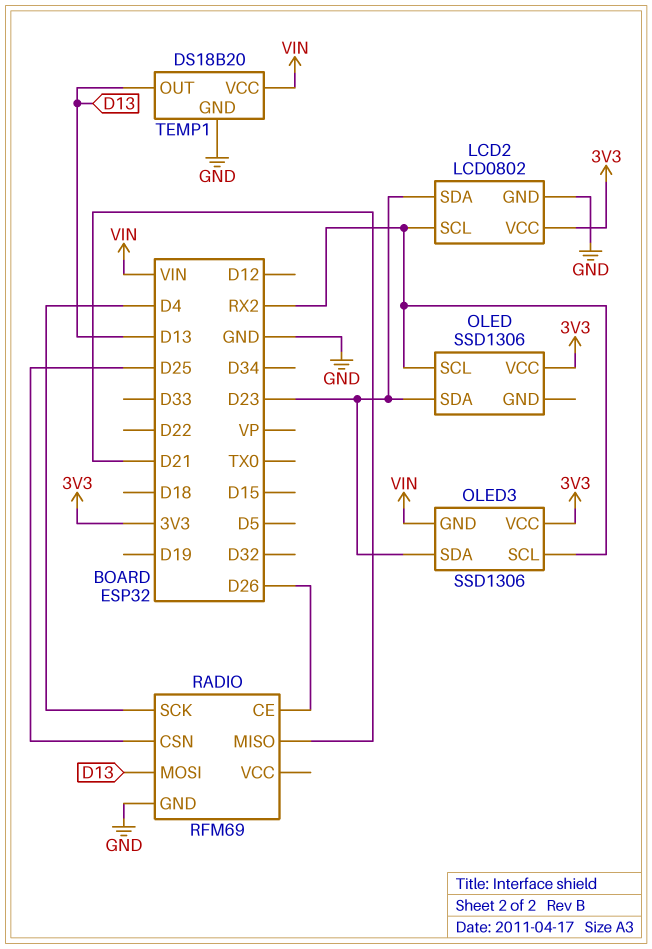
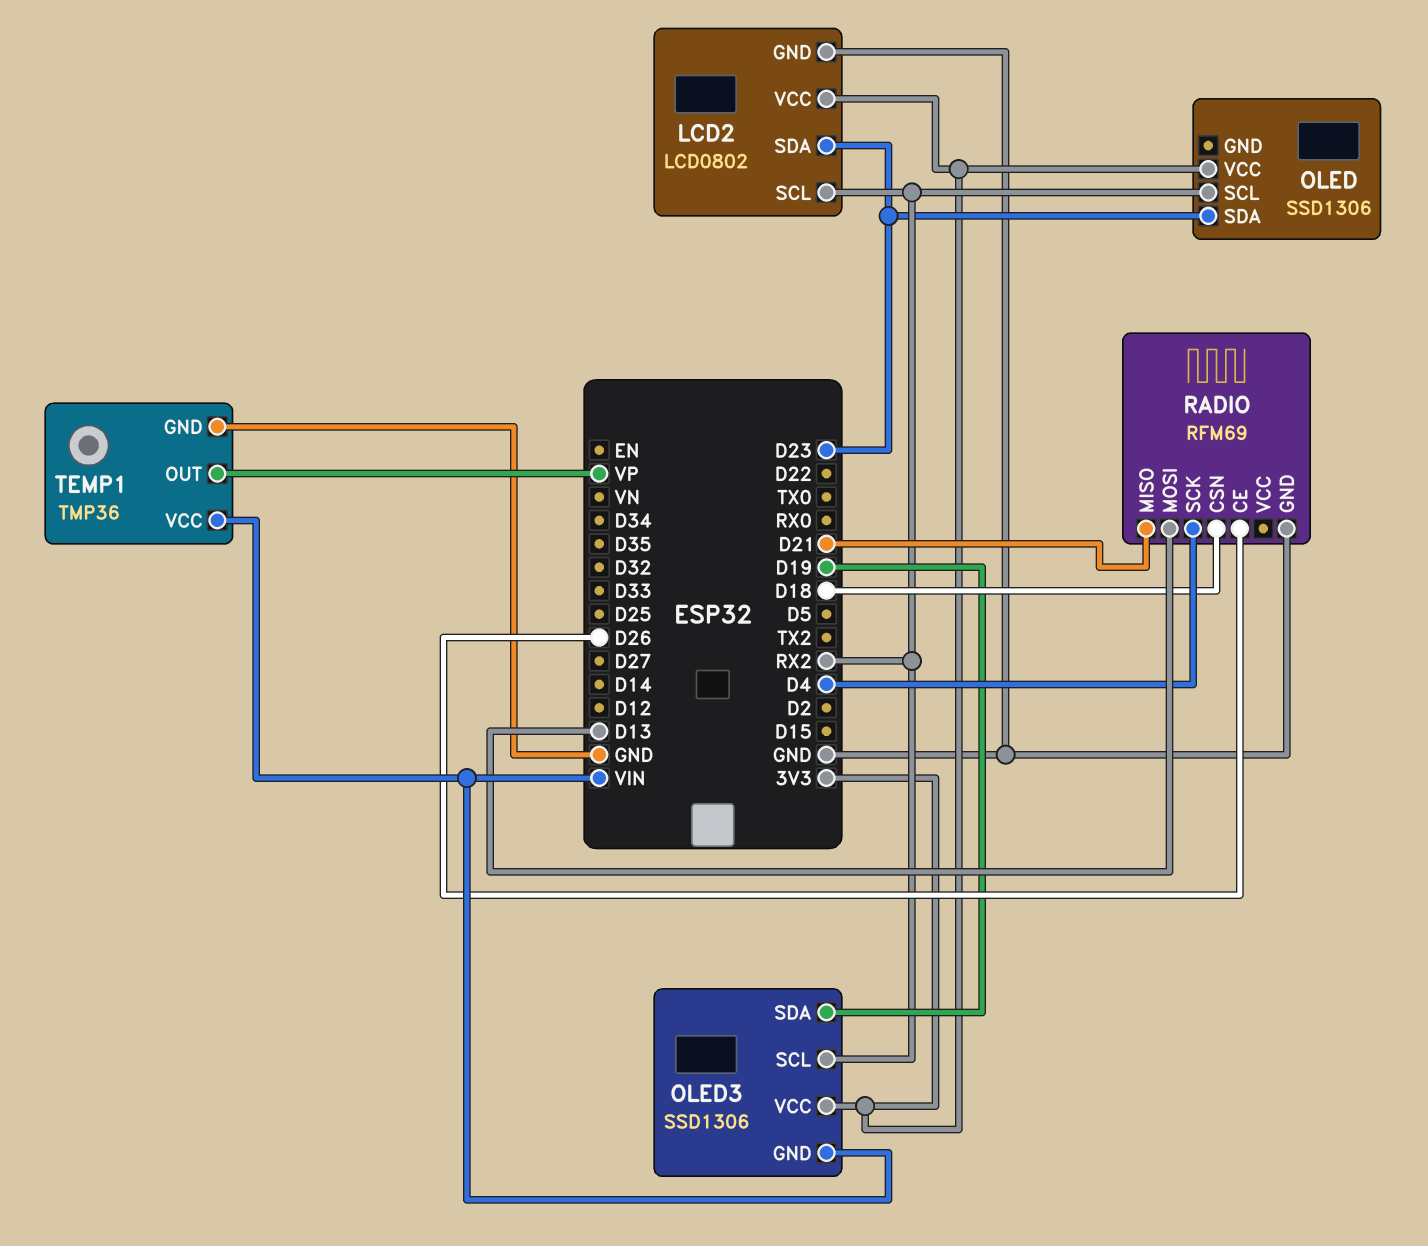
OLED3 pin SDA: D23 -> D19
RADIO pin CSN: D25 -> D18
TEMP1: DS18B20 -> TMP36
TEMP1 pin OUT: D13 -> VP

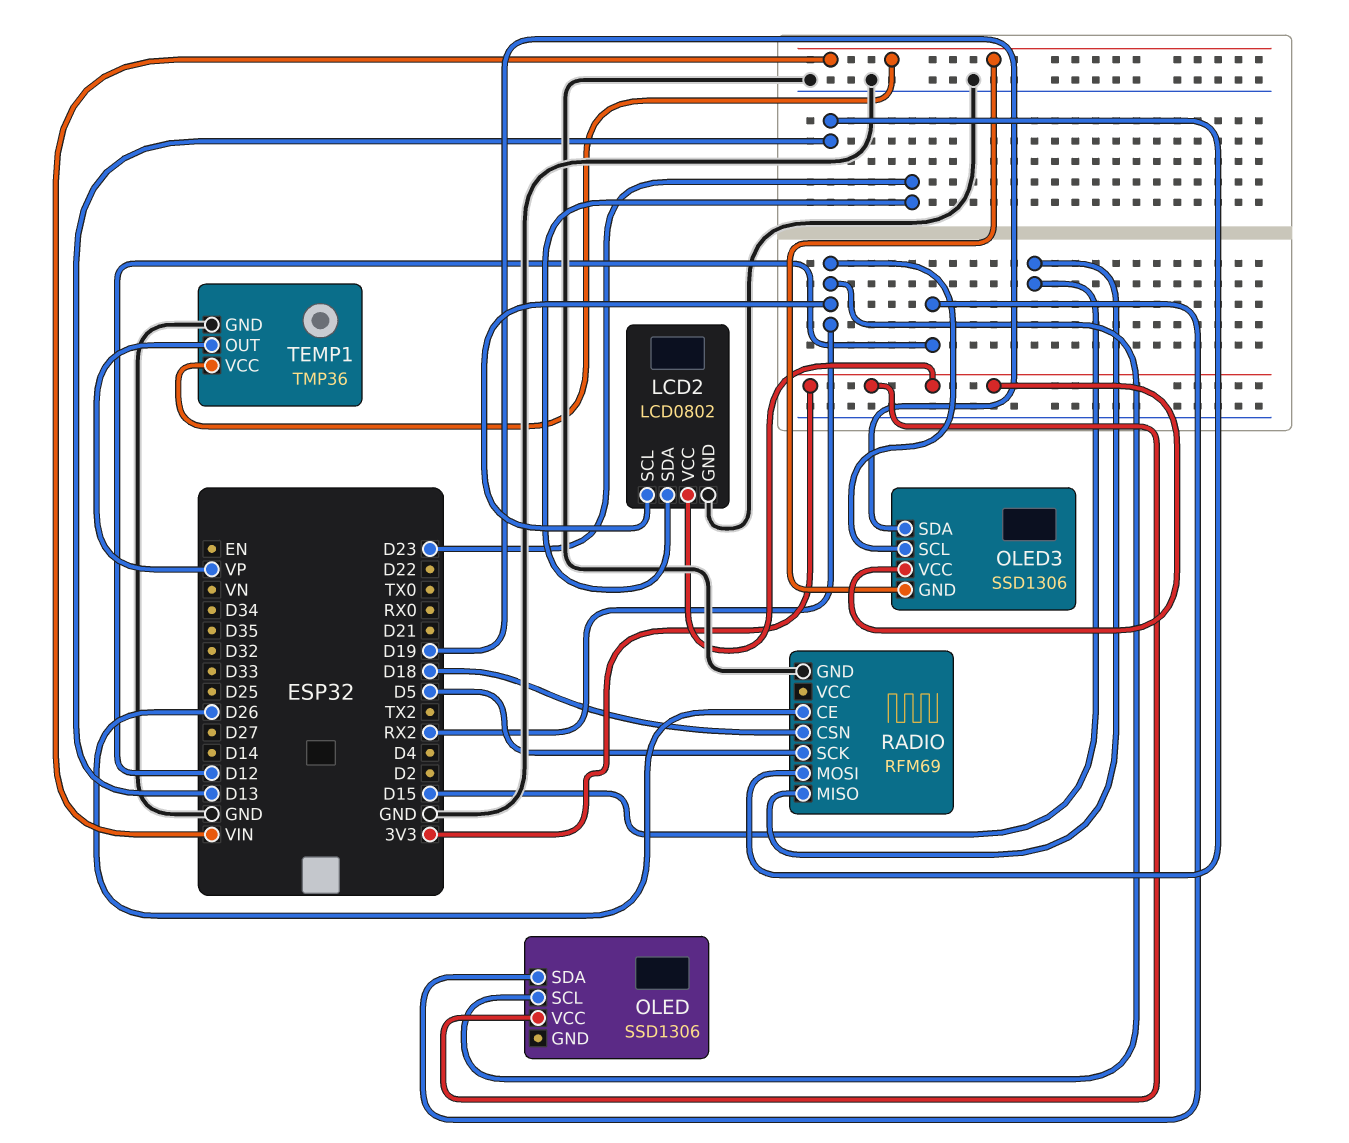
OLED pin SDA: D23 -> D12
RADIO pin MISO: D21 -> D15
RADIO pin SCK: D4 -> D5

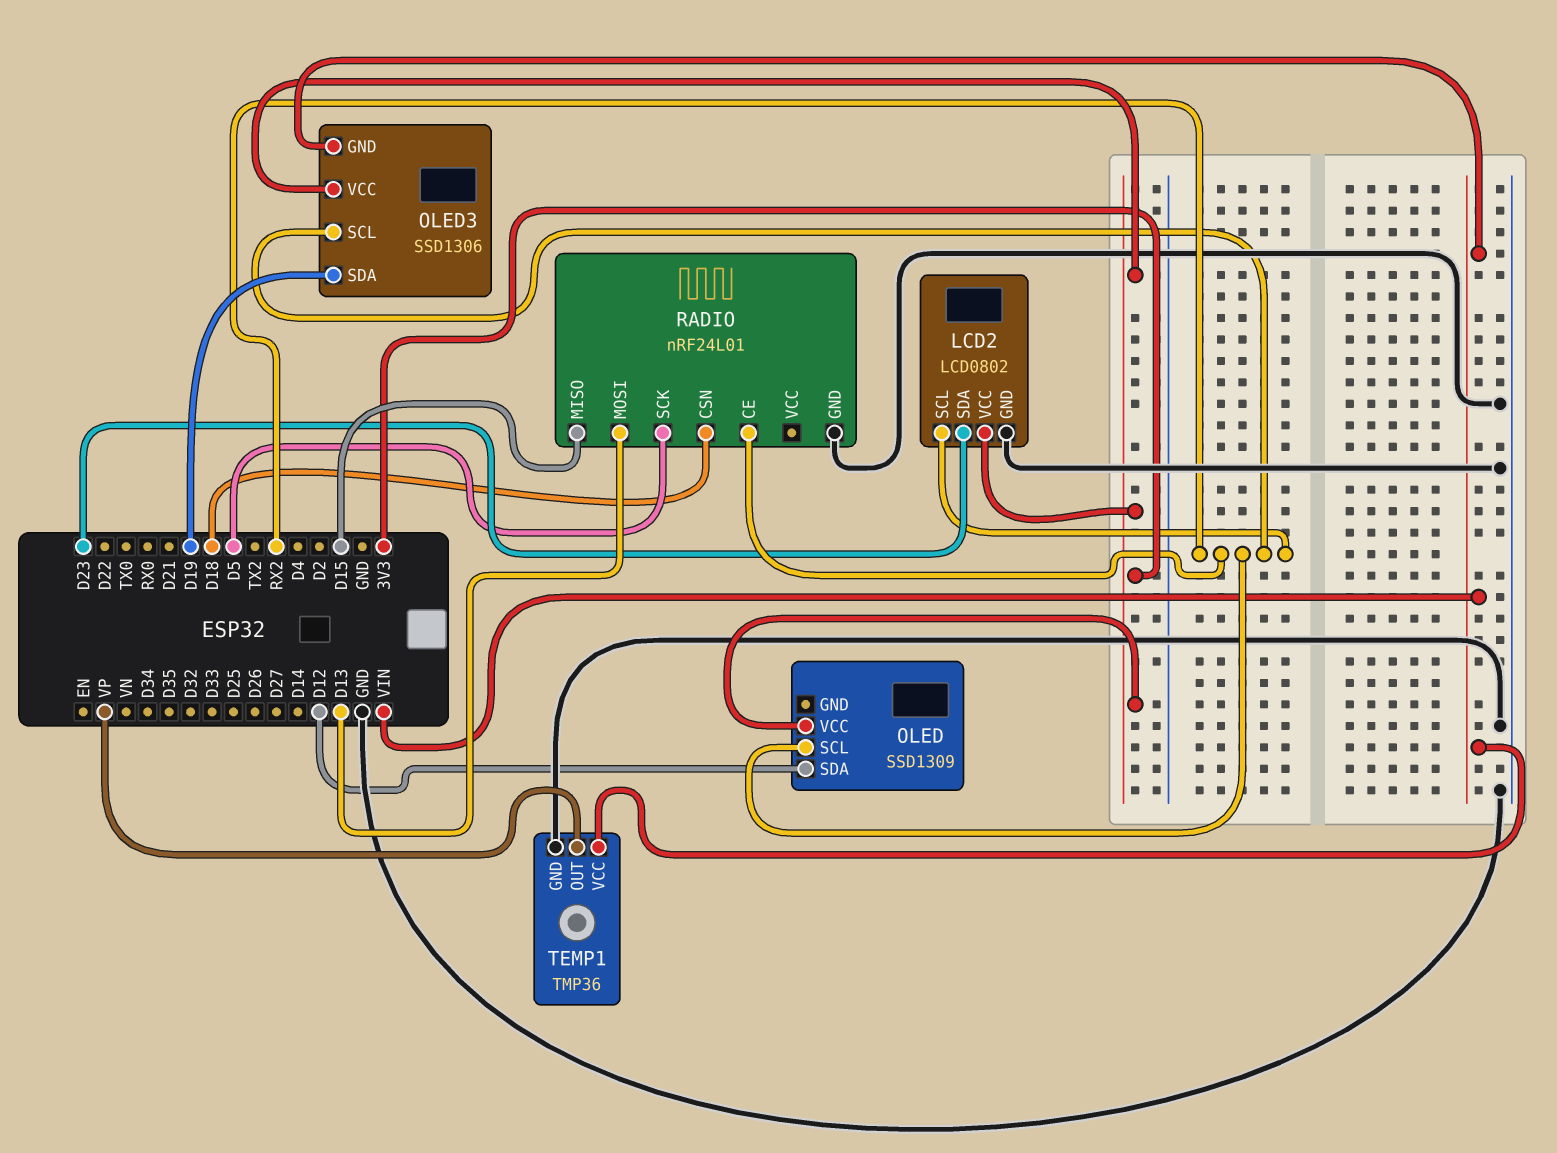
OLED: SSD1306 -> SSD1309
RADIO: RFM69 -> nRF24L01
RADIO pin CE: D26 -> RX2

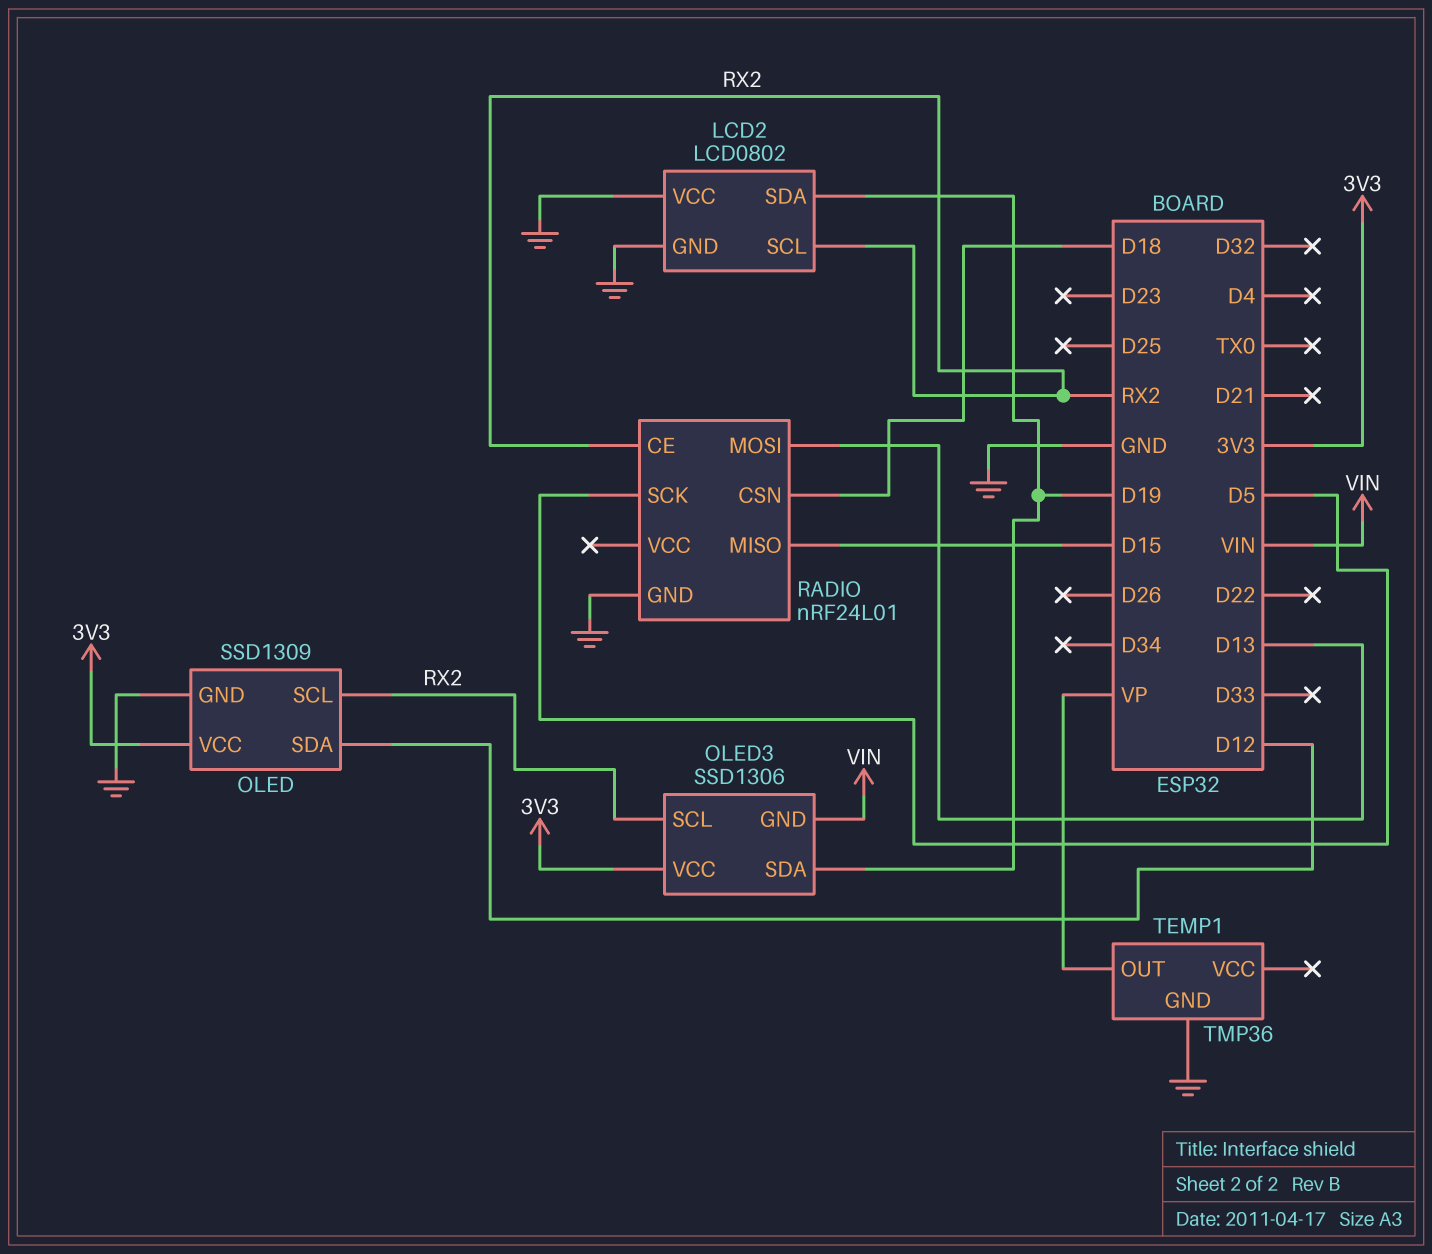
LCD2 pin SDA: D23 -> D19
LCD2 pin VCC: 3V3 -> GND
OLED pin GND: none -> GND
TEMP1 pin VCC: VIN -> none

